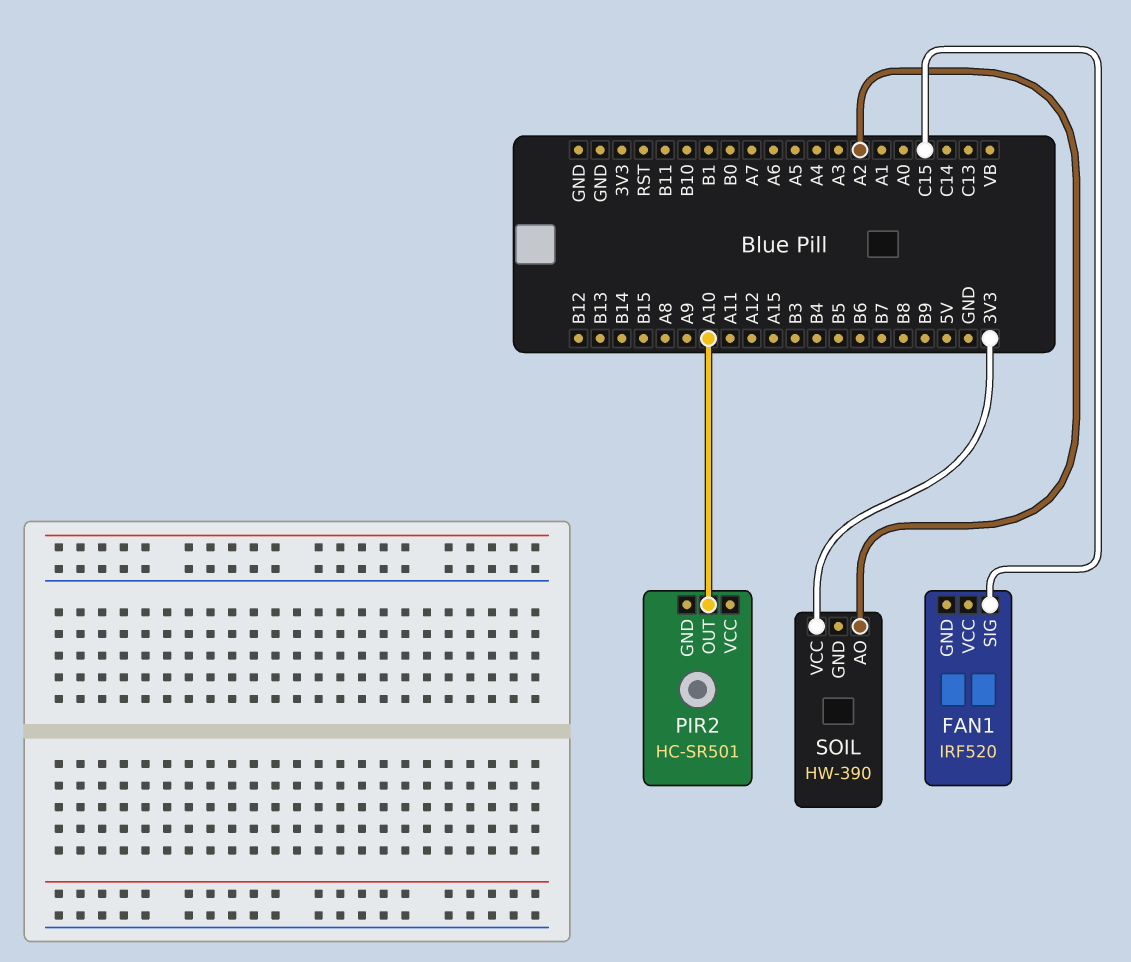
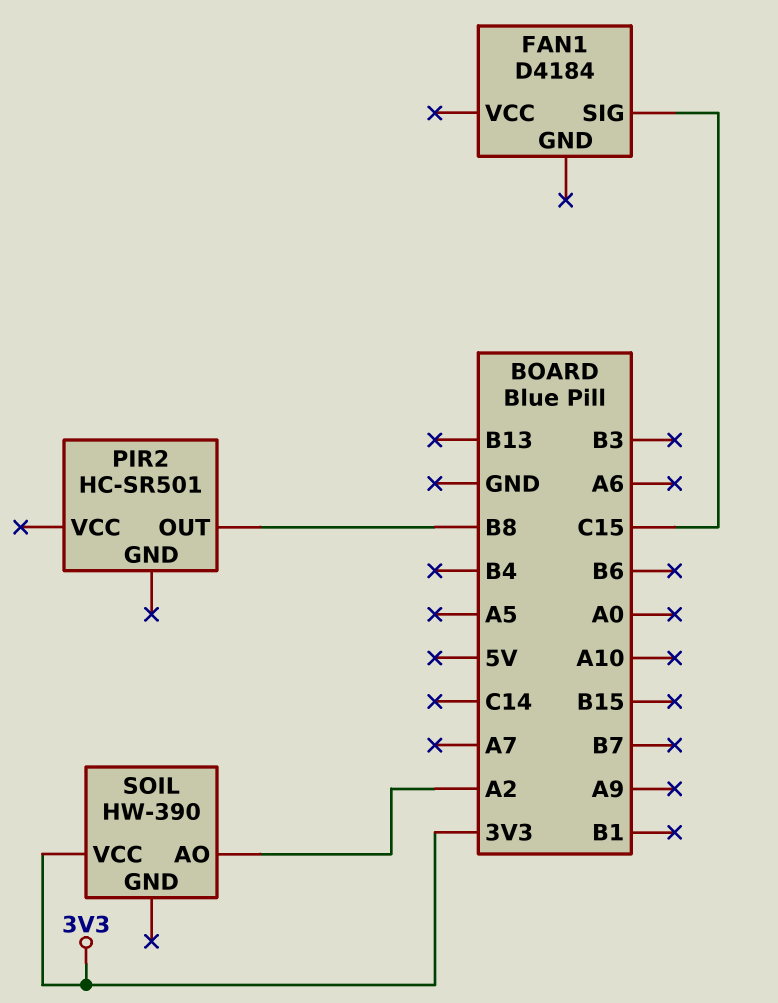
FAN1: IRF520 -> D4184
PIR2 pin OUT: A10 -> B8

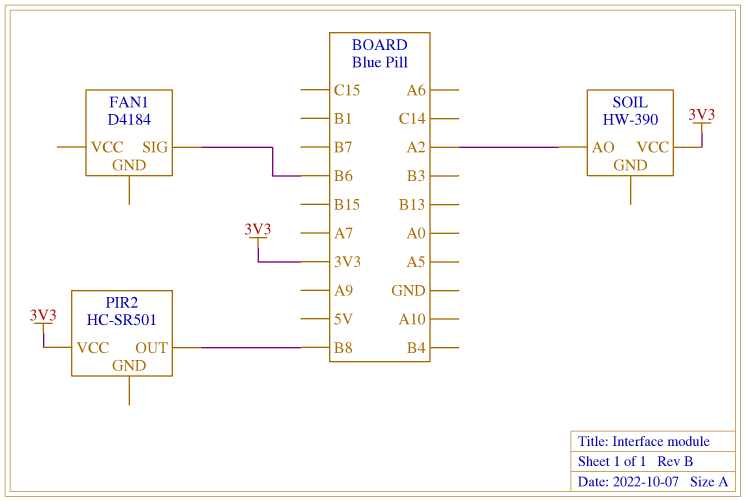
FAN1 pin SIG: C15 -> B6
PIR2 pin VCC: none -> 3V3

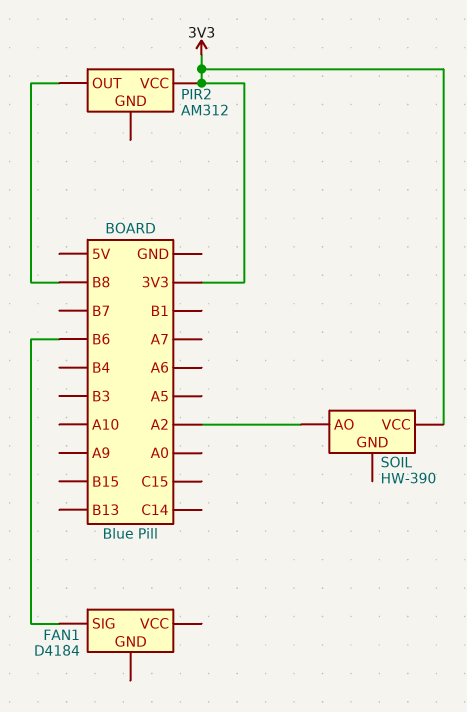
PIR2: HC-SR501 -> AM312

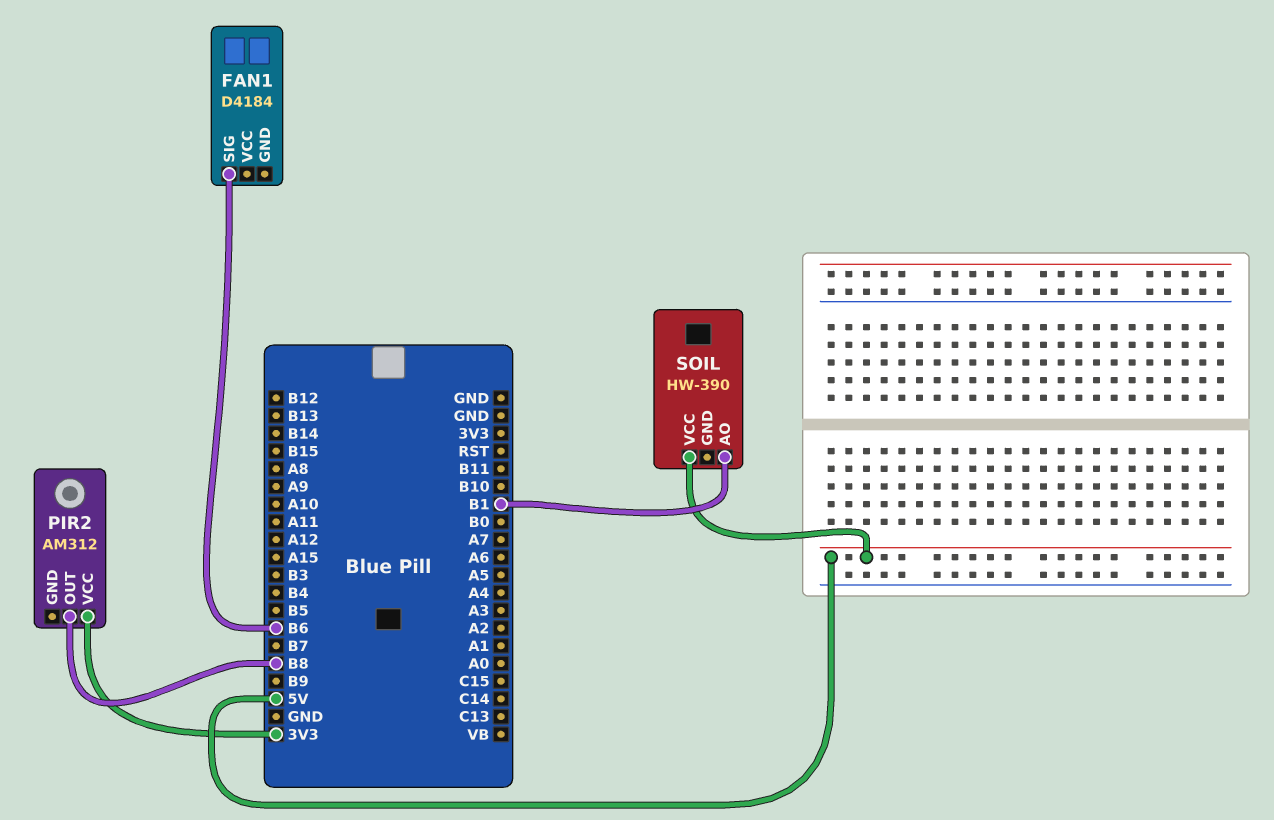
SOIL pin AO: A2 -> B1
SOIL pin VCC: 3V3 -> 5V

